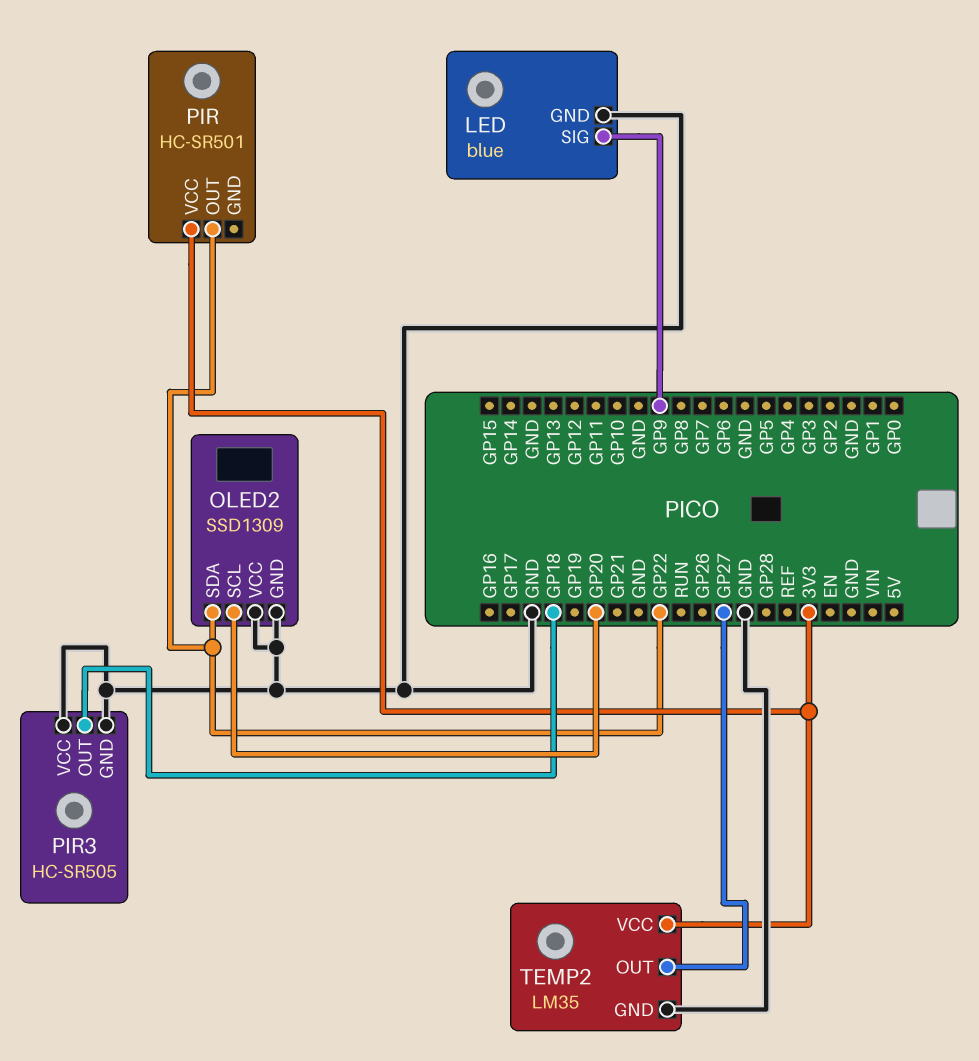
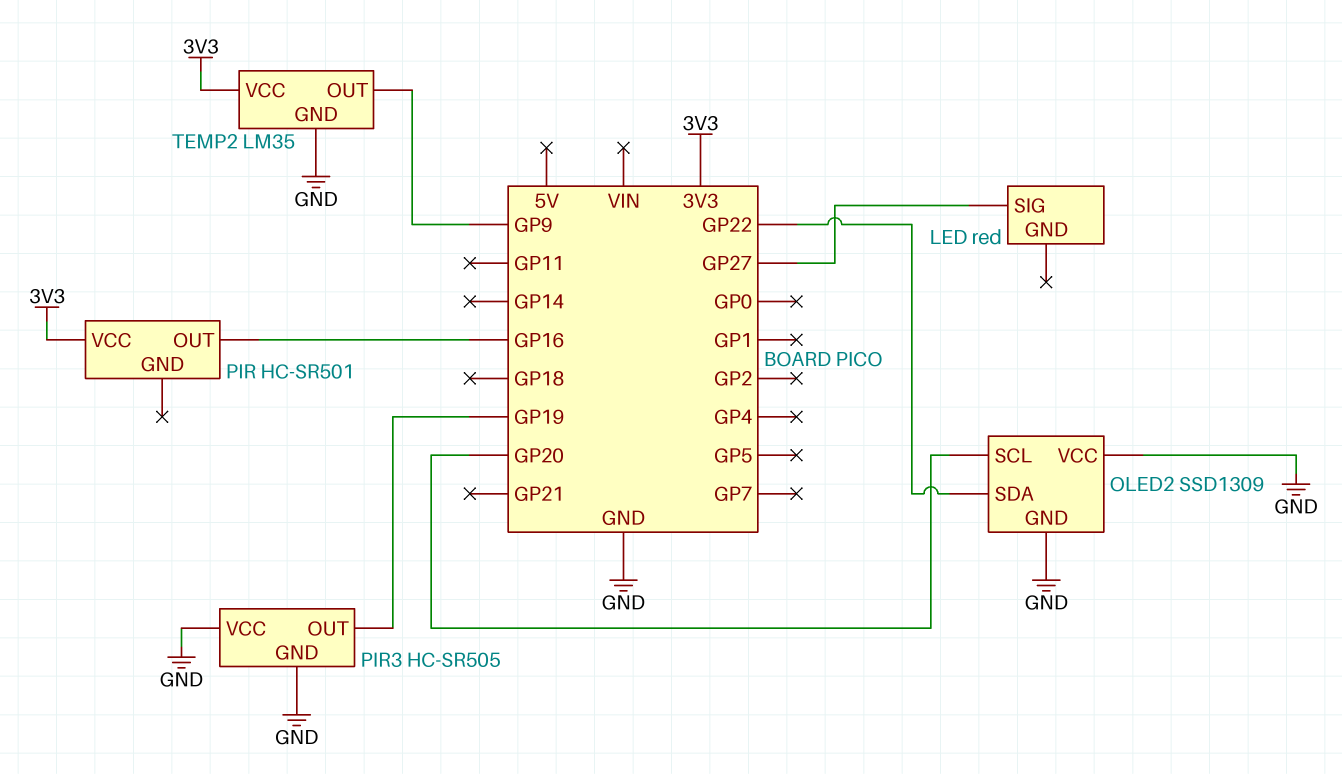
LED: blue -> red
LED pin GND: GND -> none
LED pin SIG: GP9 -> GP27
PIR pin OUT: GP22 -> GP16
PIR3 pin OUT: GP18 -> GP19
TEMP2 pin OUT: GP27 -> GP9

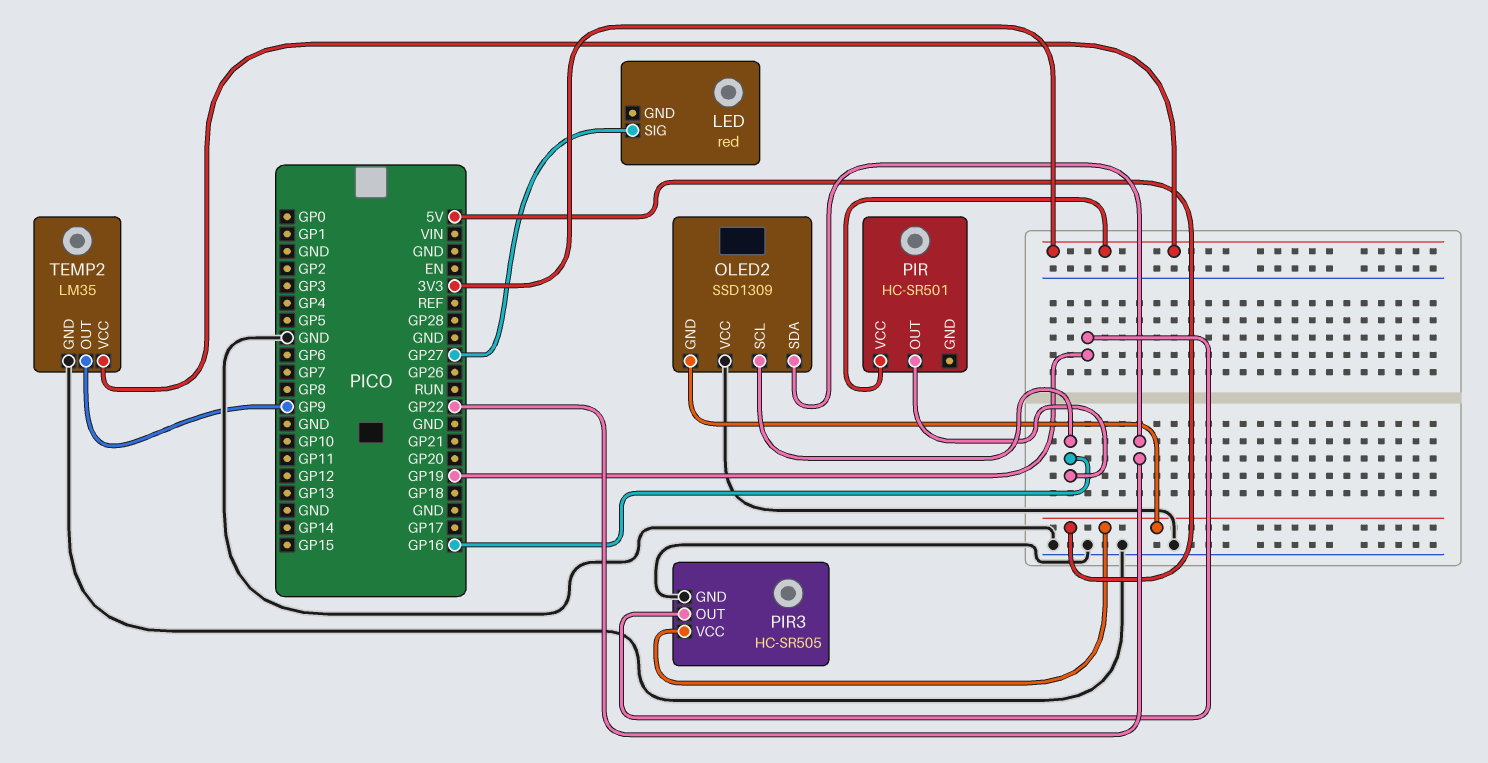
OLED2 pin GND: GND -> 5V
OLED2 pin SCL: GP20 -> GP16
PIR3 pin VCC: GND -> 5V

